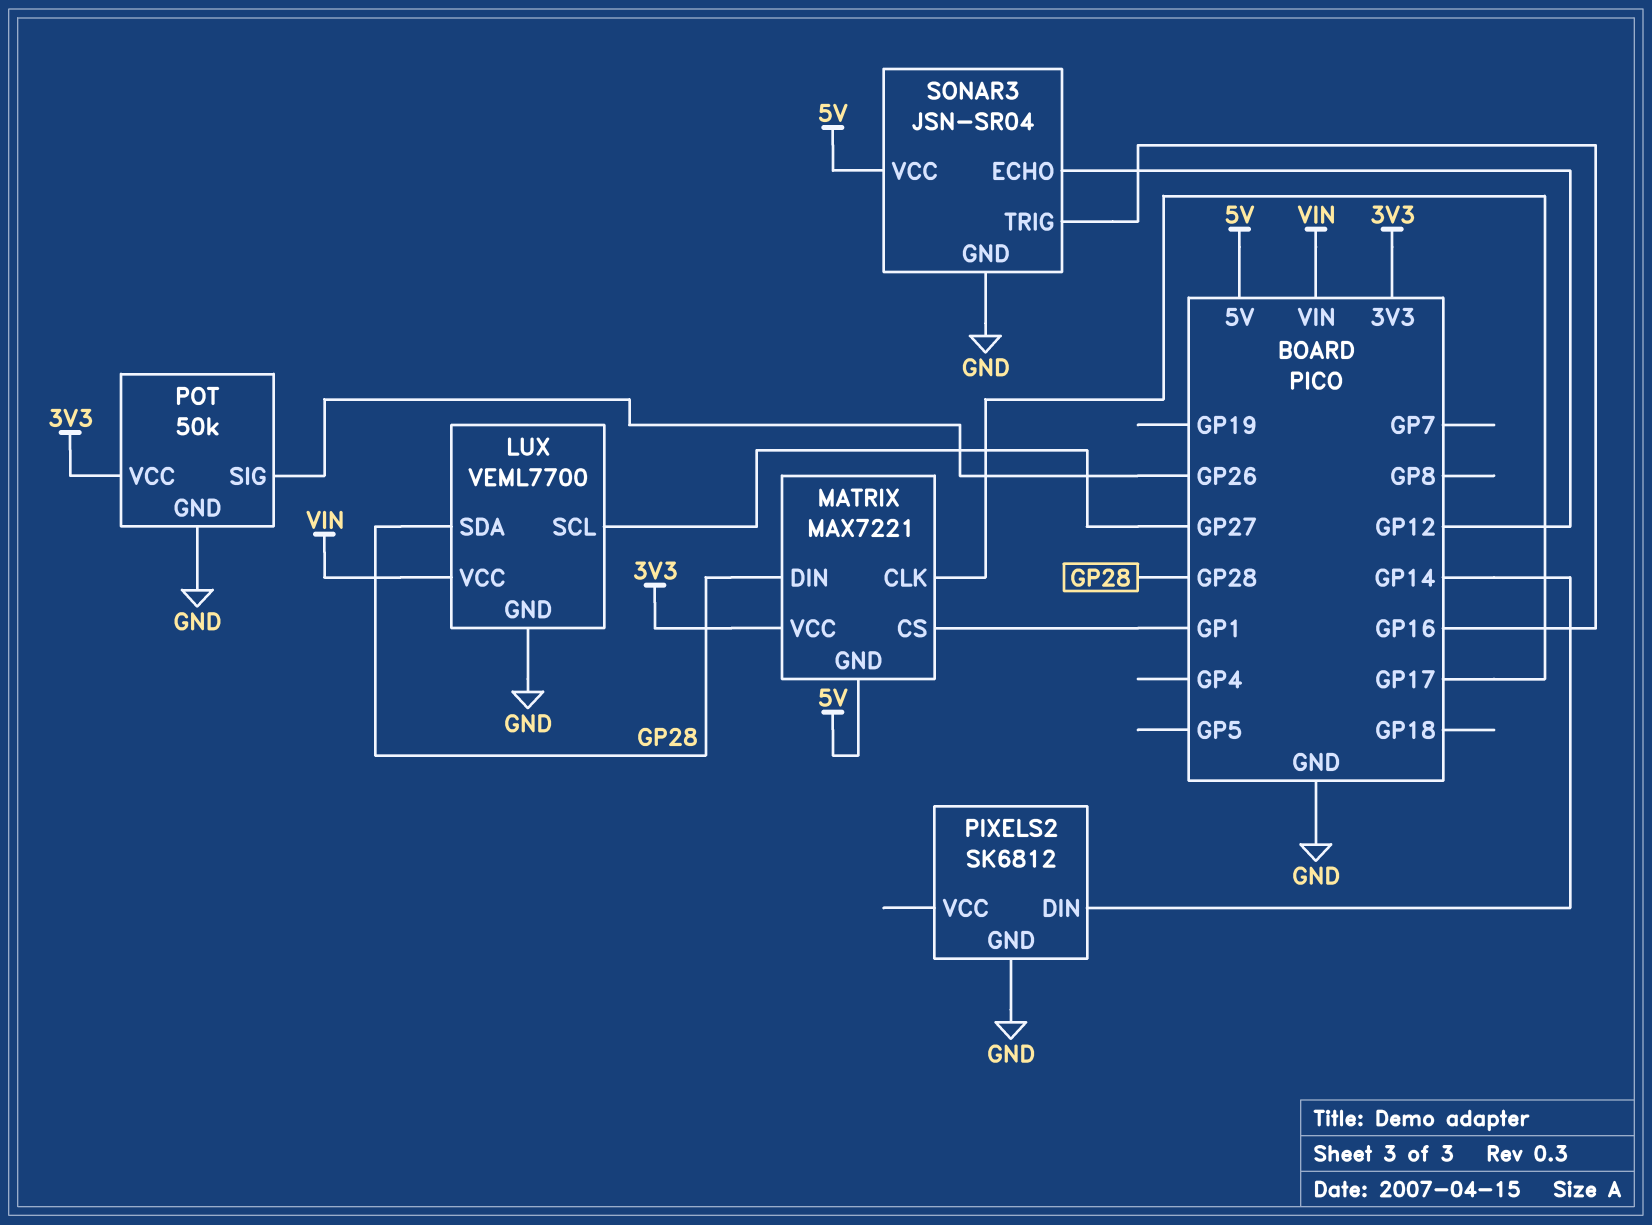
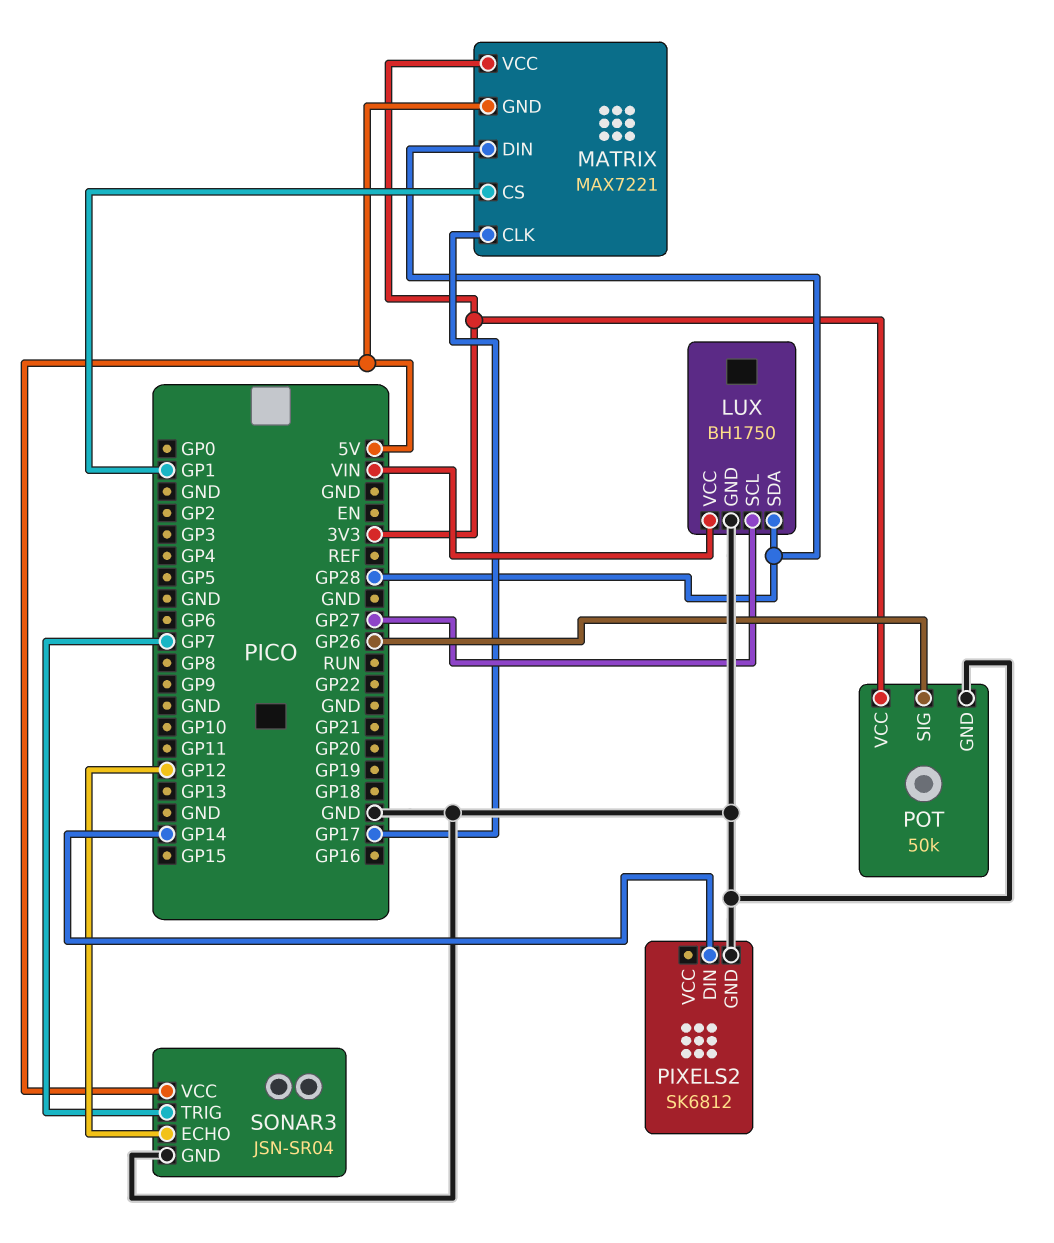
LUX: VEML7700 -> BH1750
SONAR3 pin TRIG: GP16 -> GP7

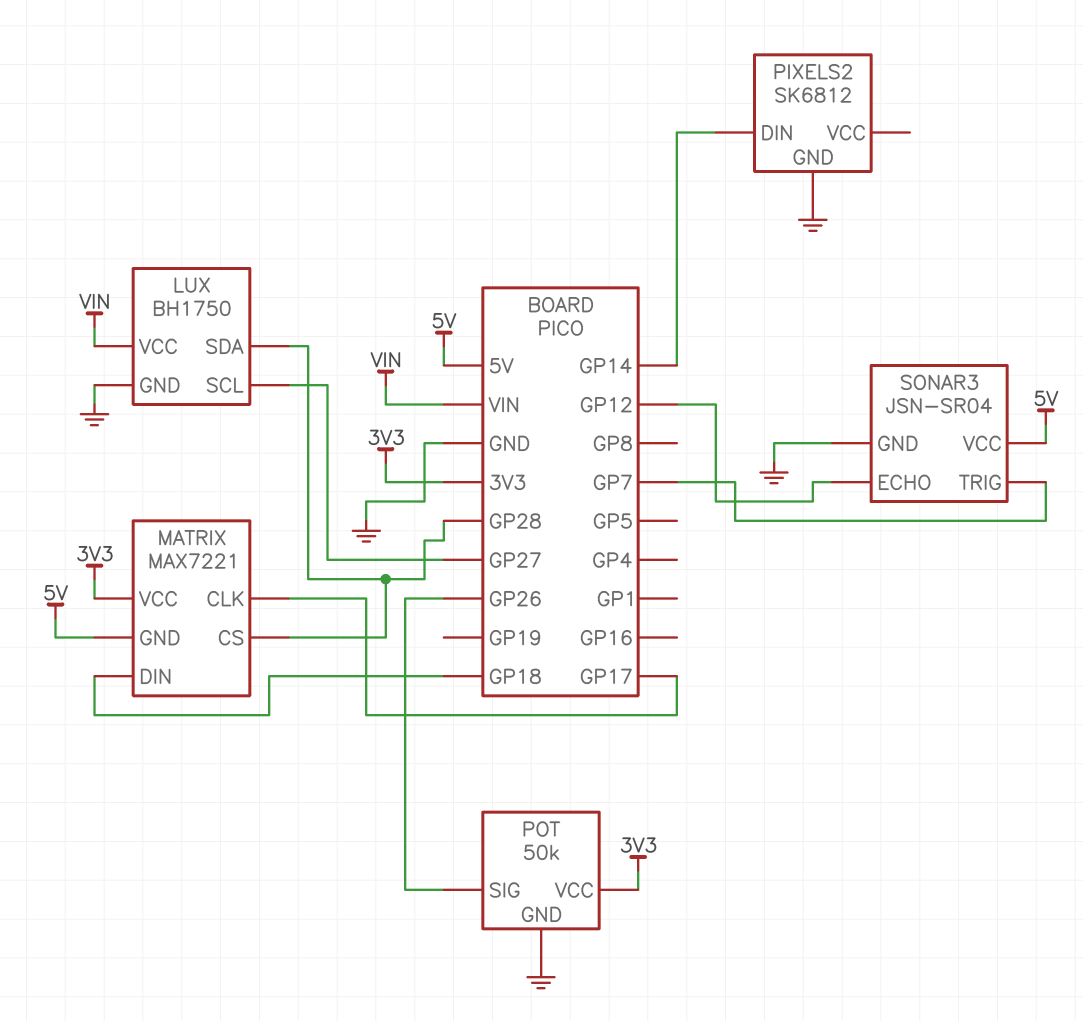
MATRIX pin CS: GP1 -> GP28
MATRIX pin DIN: GP28 -> GP18

